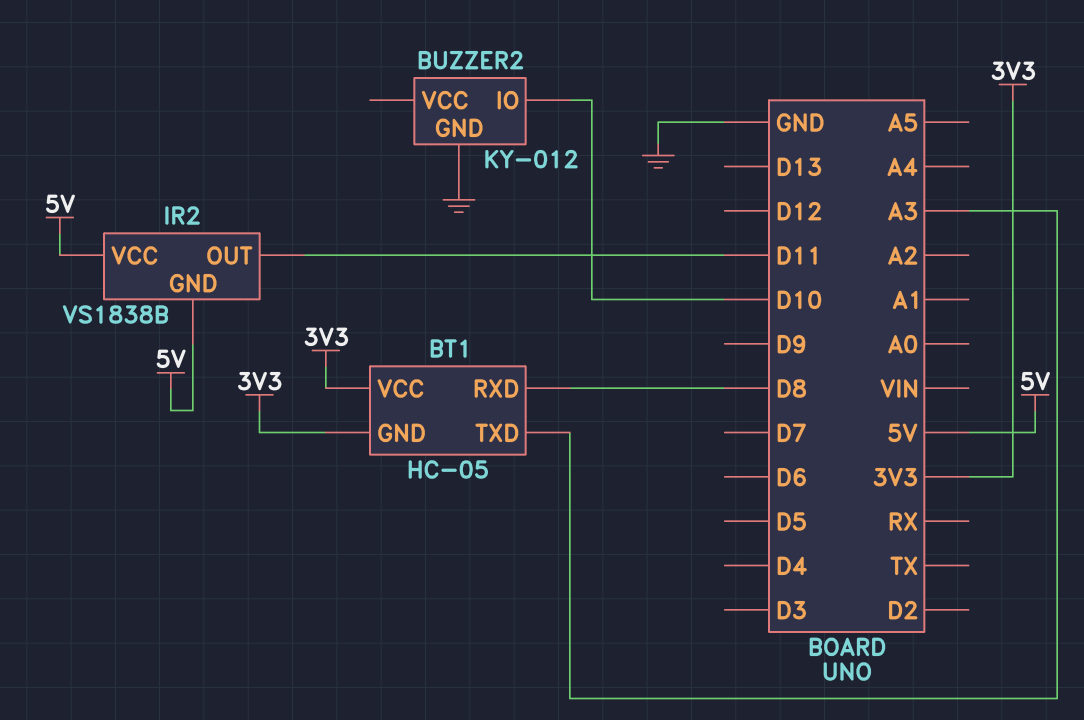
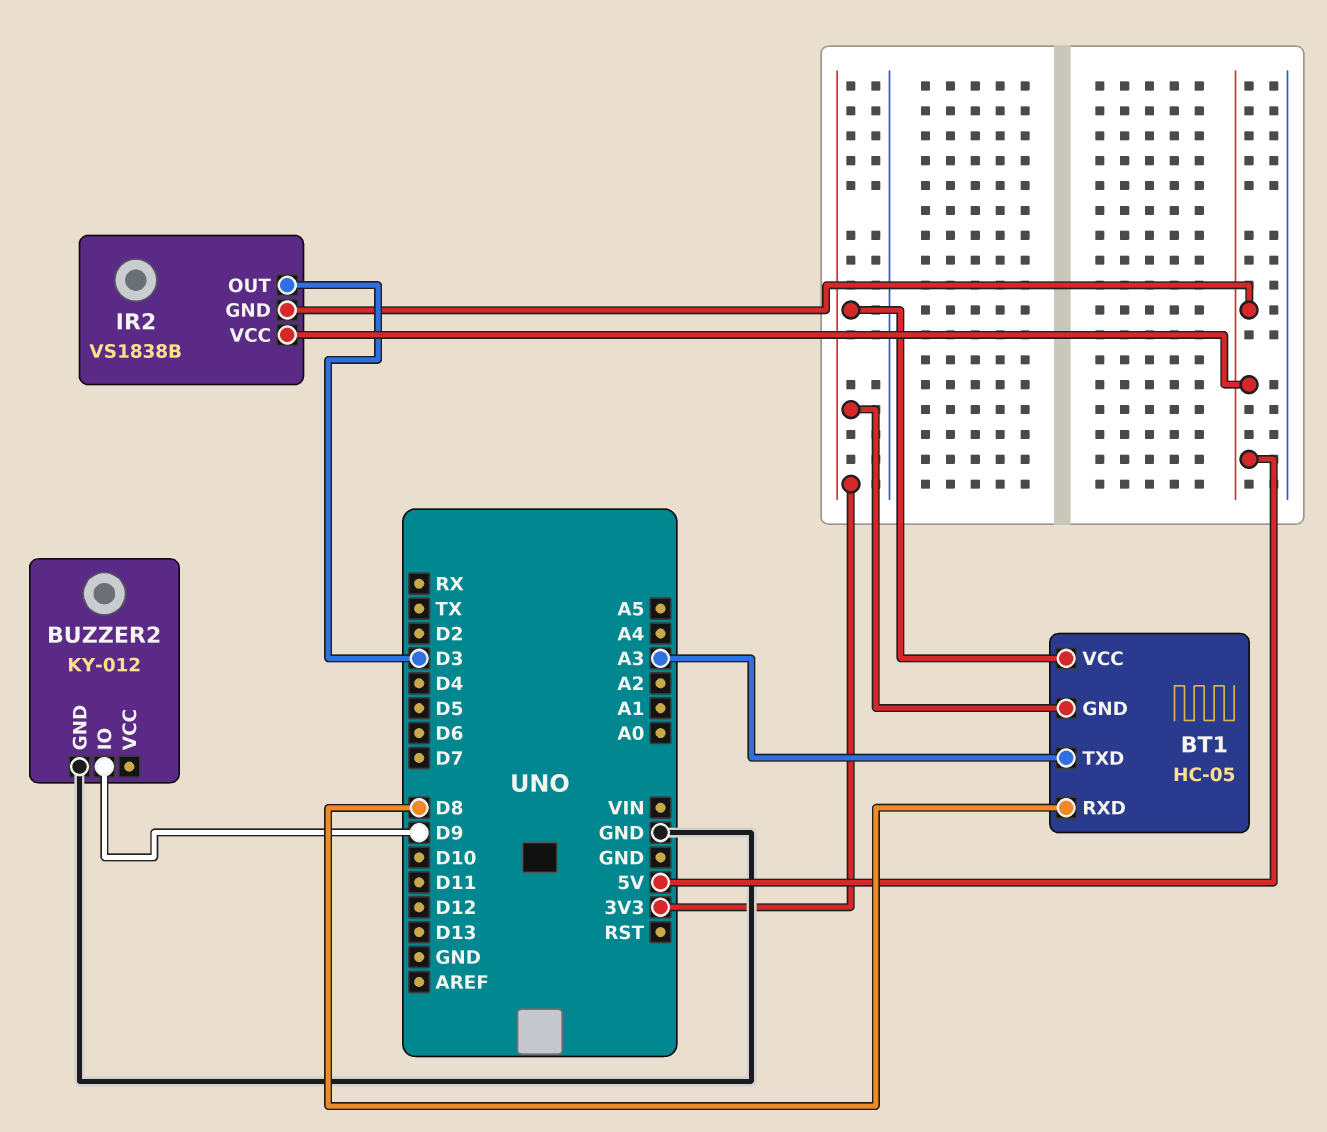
BUZZER2 pin IO: D10 -> D9
IR2 pin OUT: D11 -> D3

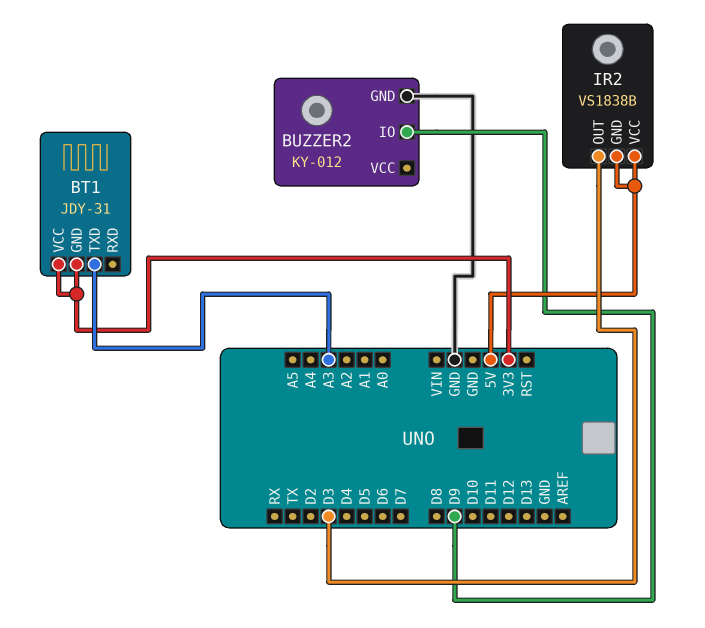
BT1: HC-05 -> JDY-31
BT1 pin RXD: D8 -> none

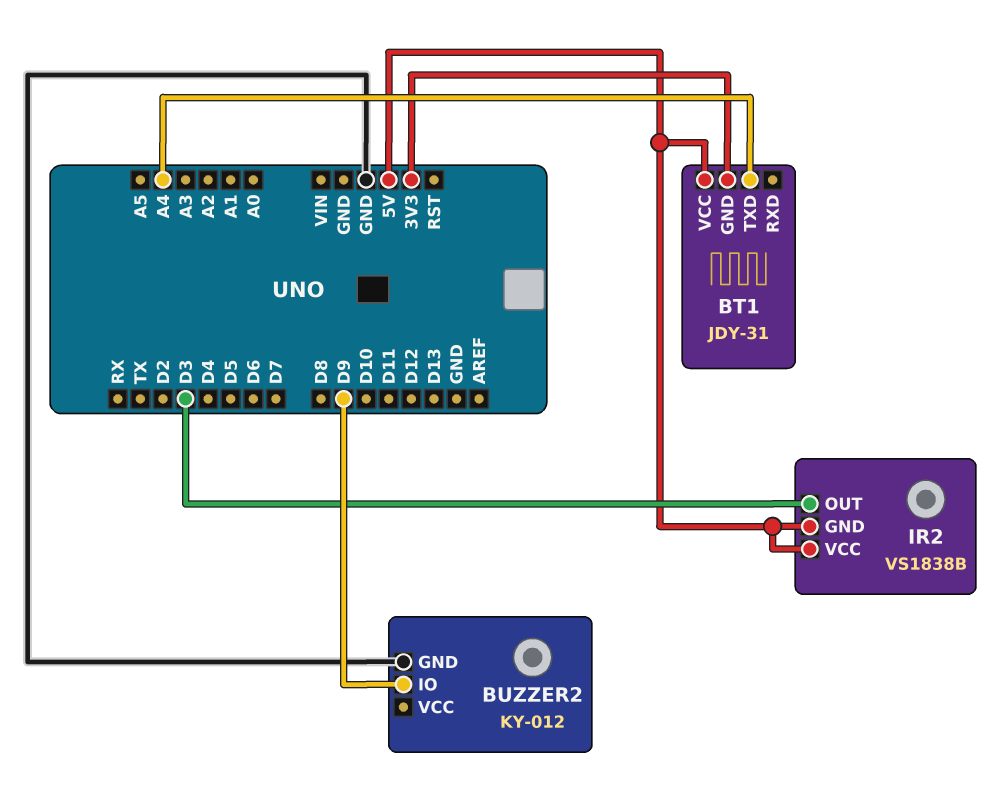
BT1 pin TXD: A3 -> A4
BT1 pin VCC: 3V3 -> 5V

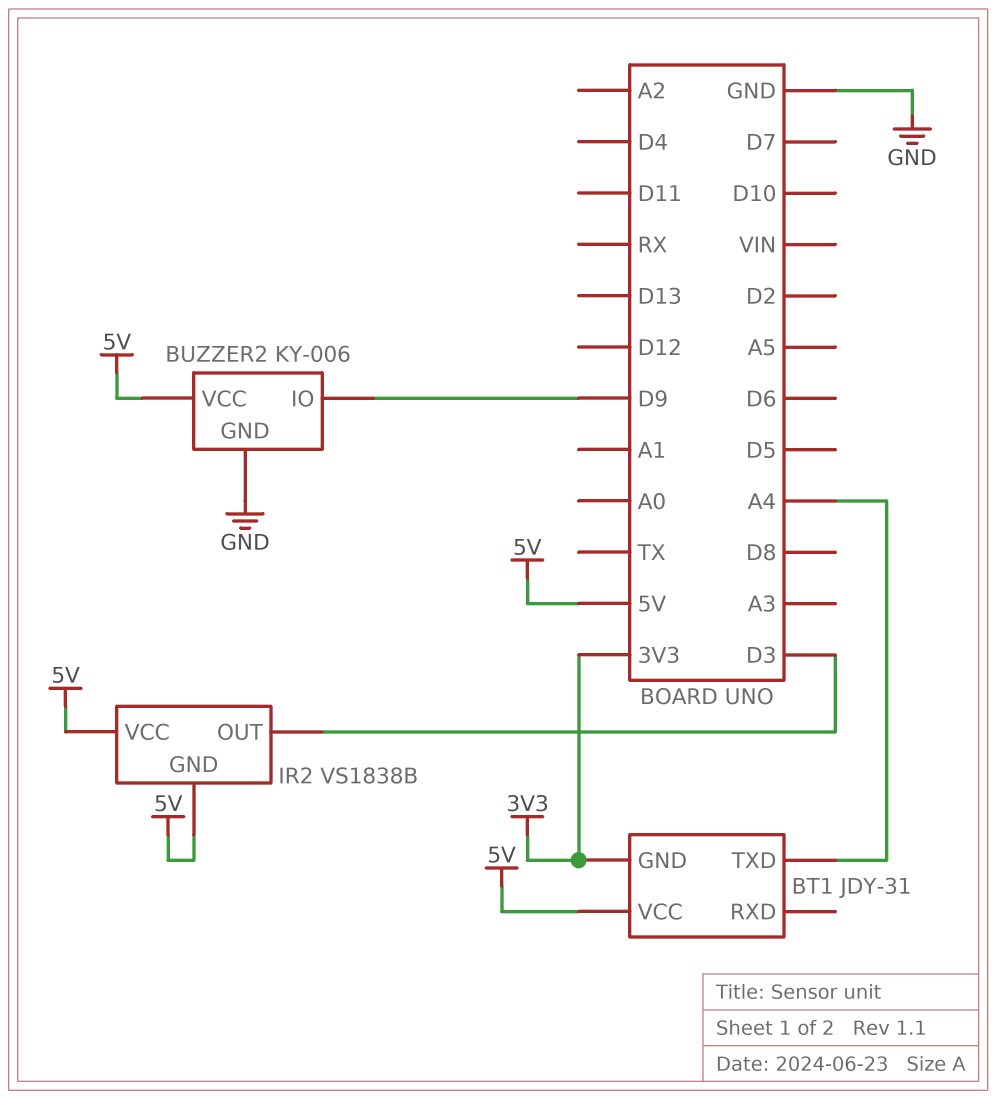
BUZZER2: KY-012 -> KY-006
BUZZER2 pin VCC: none -> 5V

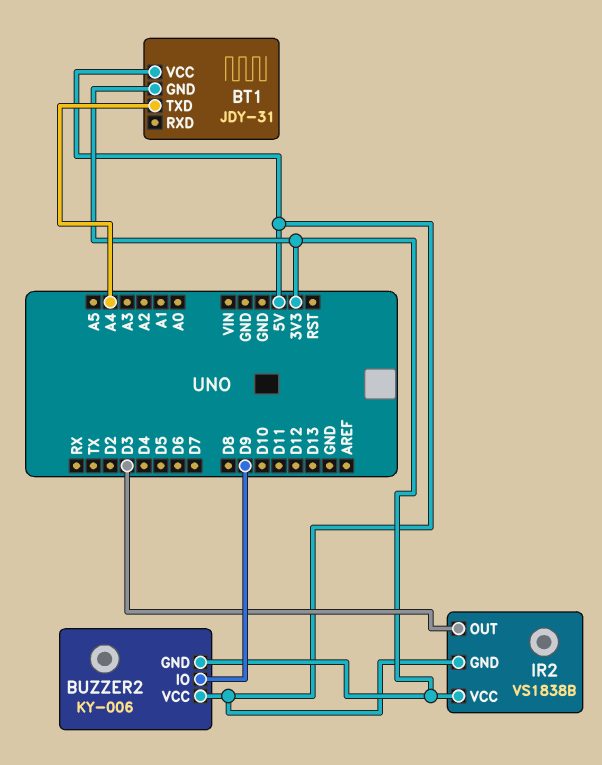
BUZZER2 pin GND: GND -> 3V3
IR2 pin VCC: 5V -> 3V3

